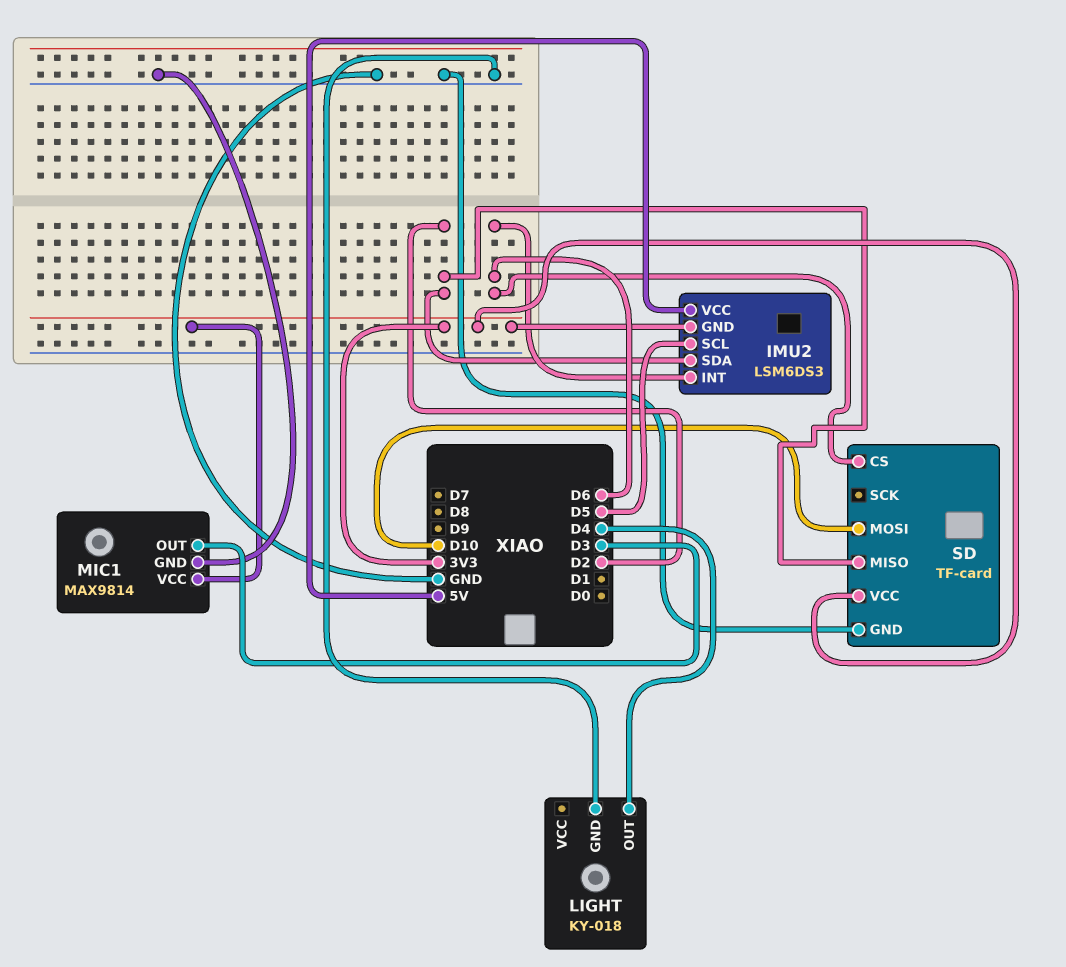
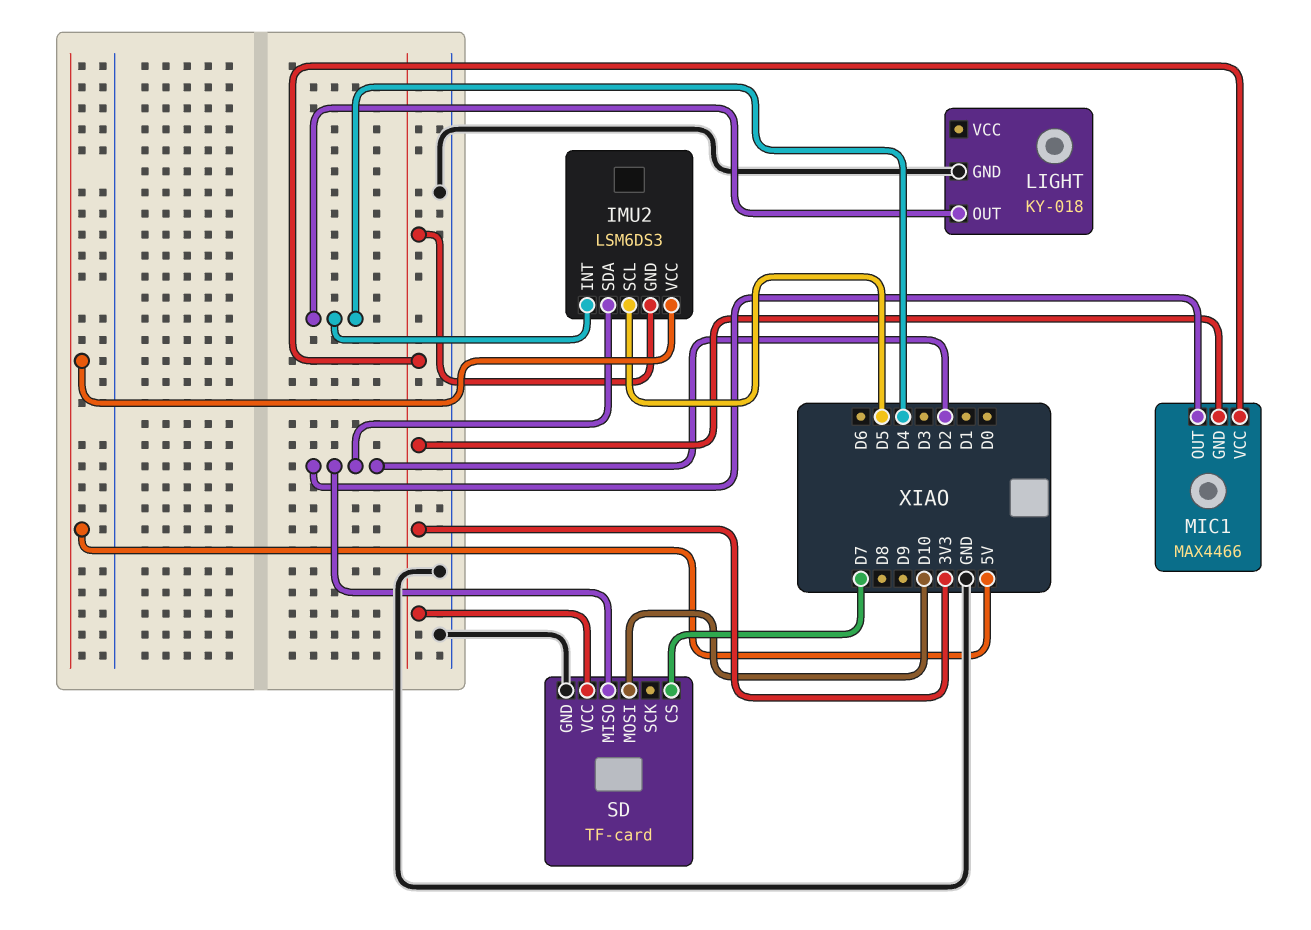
IMU2 pin INT: D6 -> D4
MIC1: MAX9814 -> MAX4466
MIC1 pin GND: GND -> 3V3
MIC1 pin OUT: D3 -> D2
SD pin CS: D6 -> D7

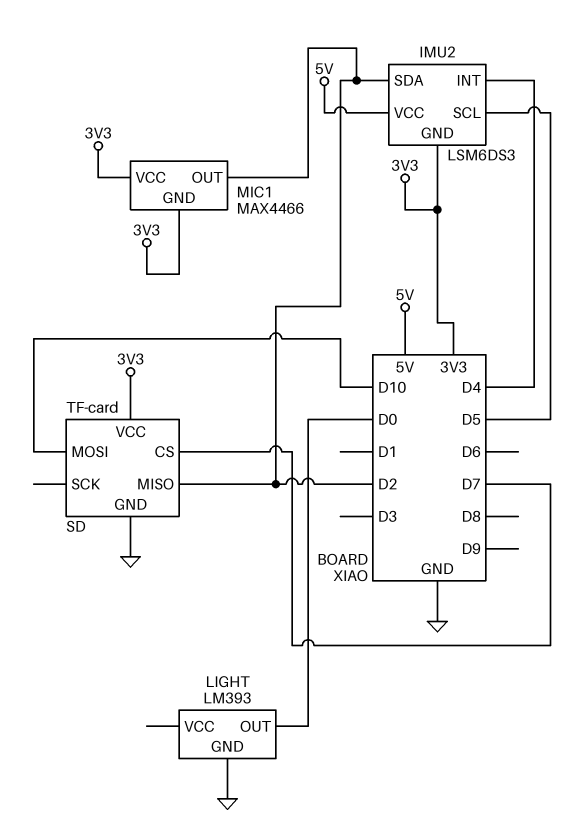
LIGHT: KY-018 -> LM393
LIGHT pin OUT: D4 -> D0

